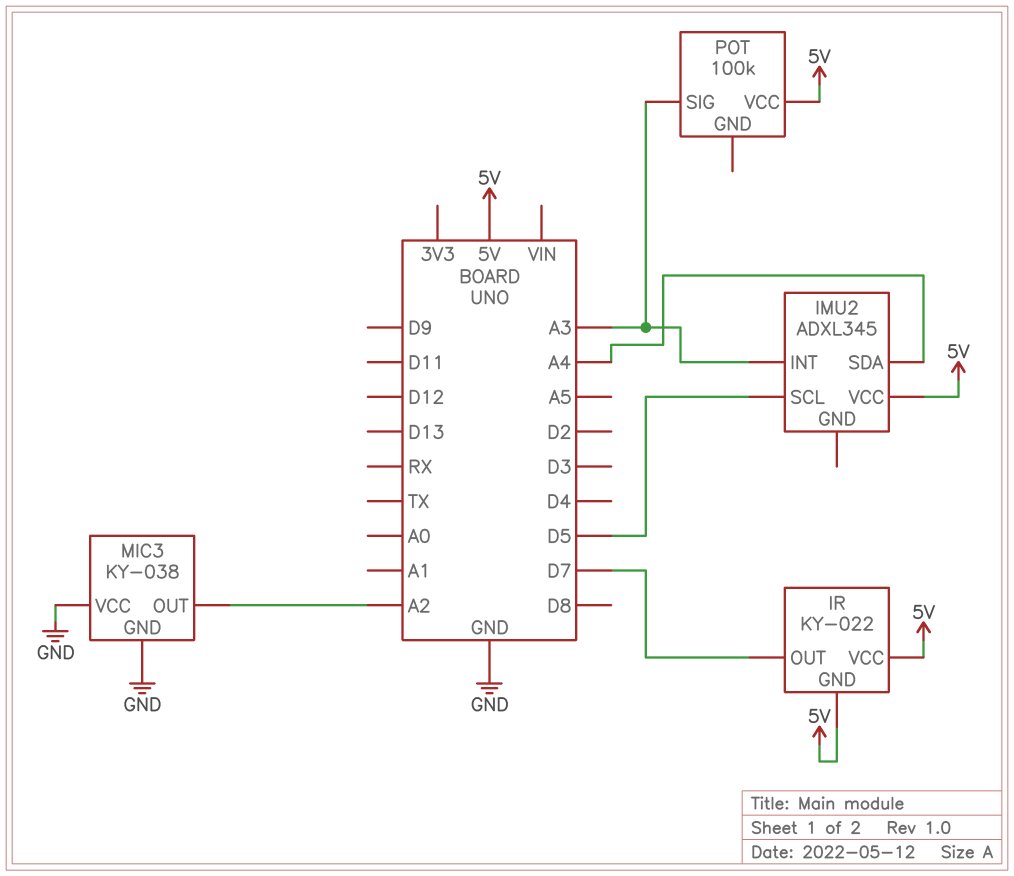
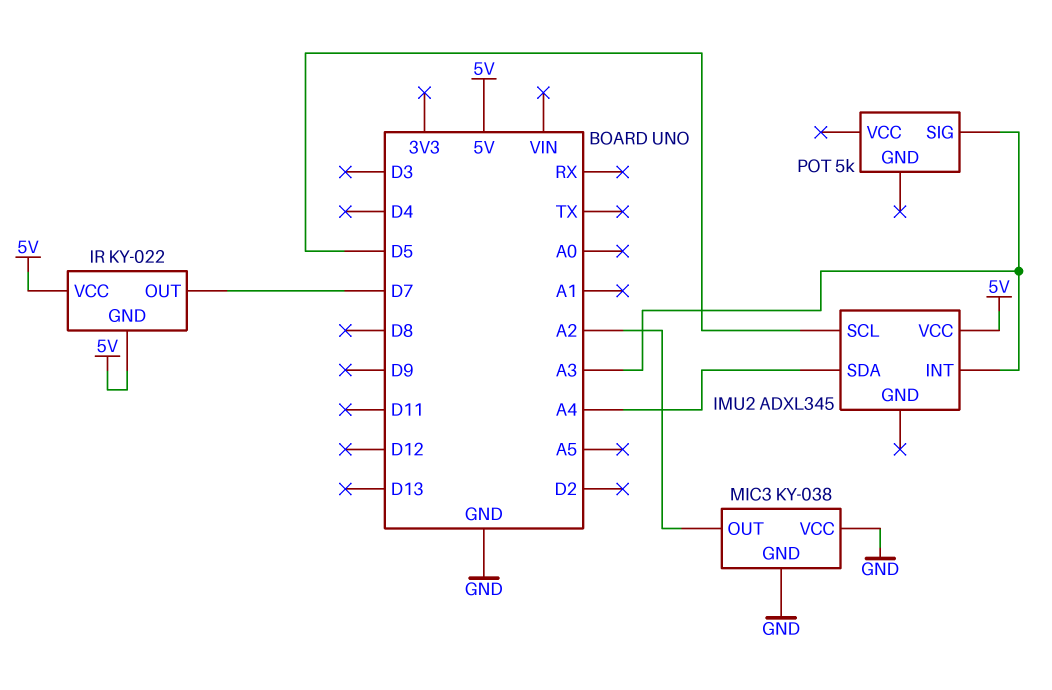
POT: 100k -> 5k
POT pin VCC: 5V -> none

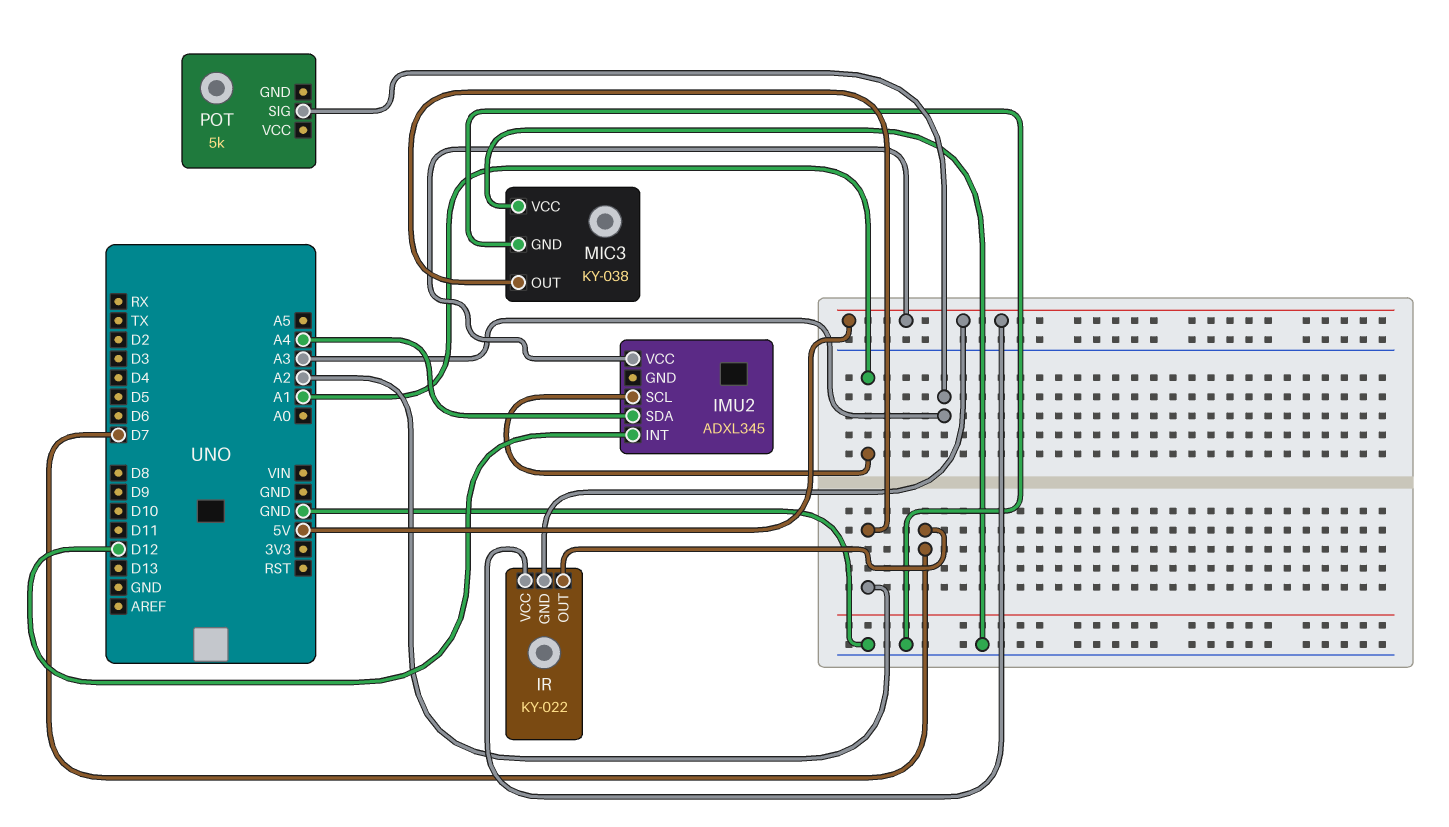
IMU2 pin INT: A3 -> D12
IMU2 pin SCL: D5 -> A1

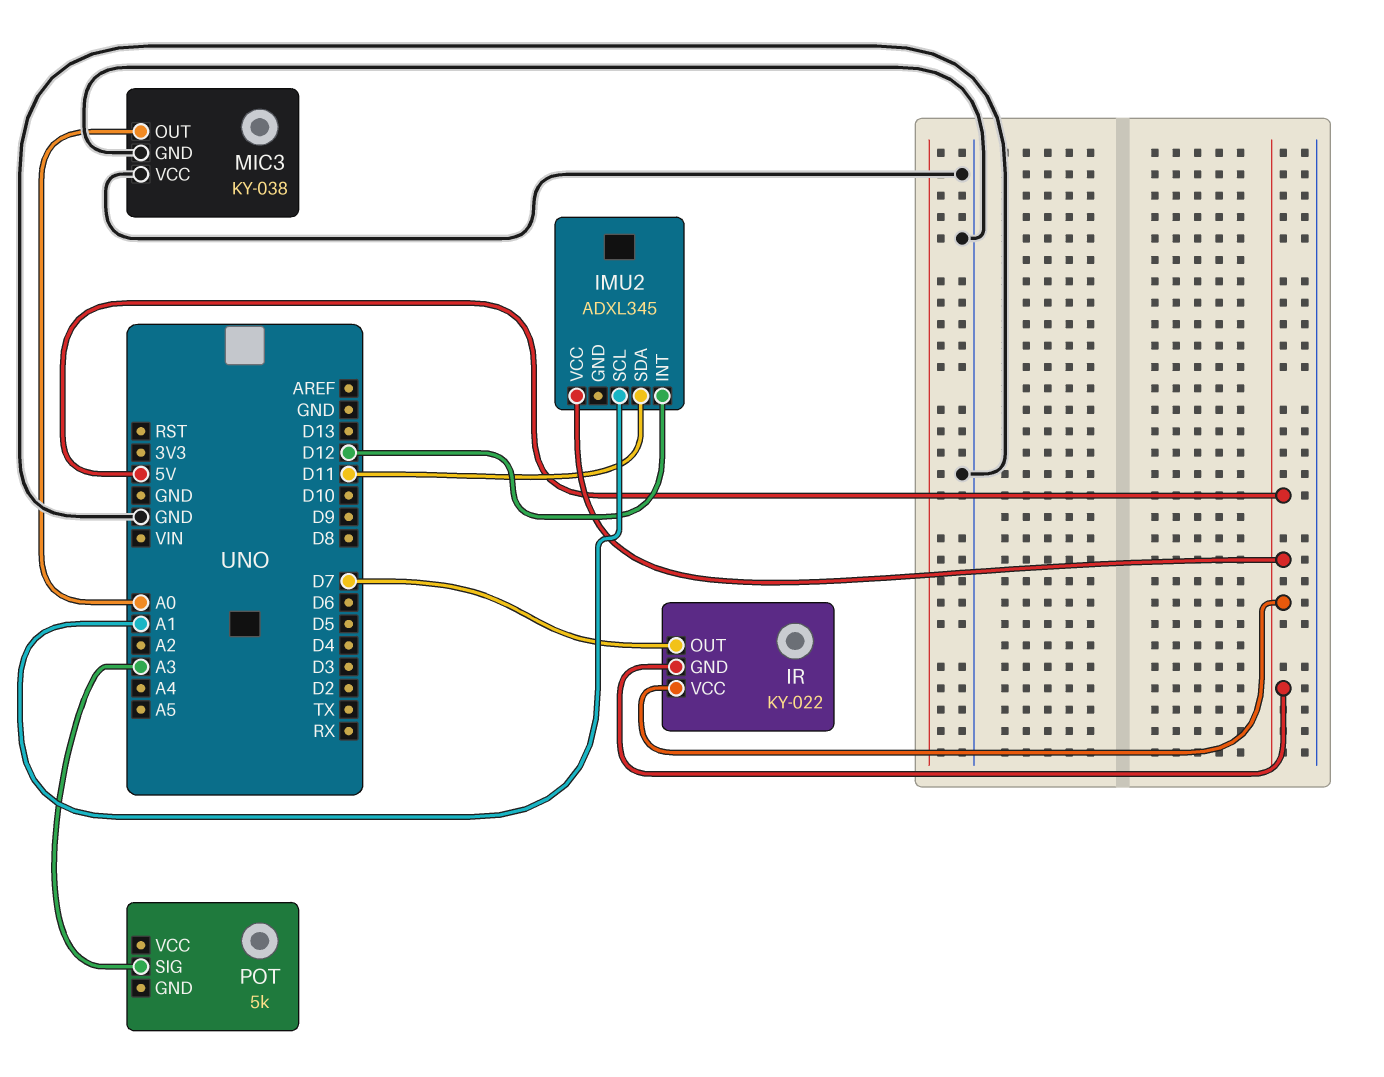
IMU2 pin SDA: A4 -> D11
MIC3 pin OUT: A2 -> A0

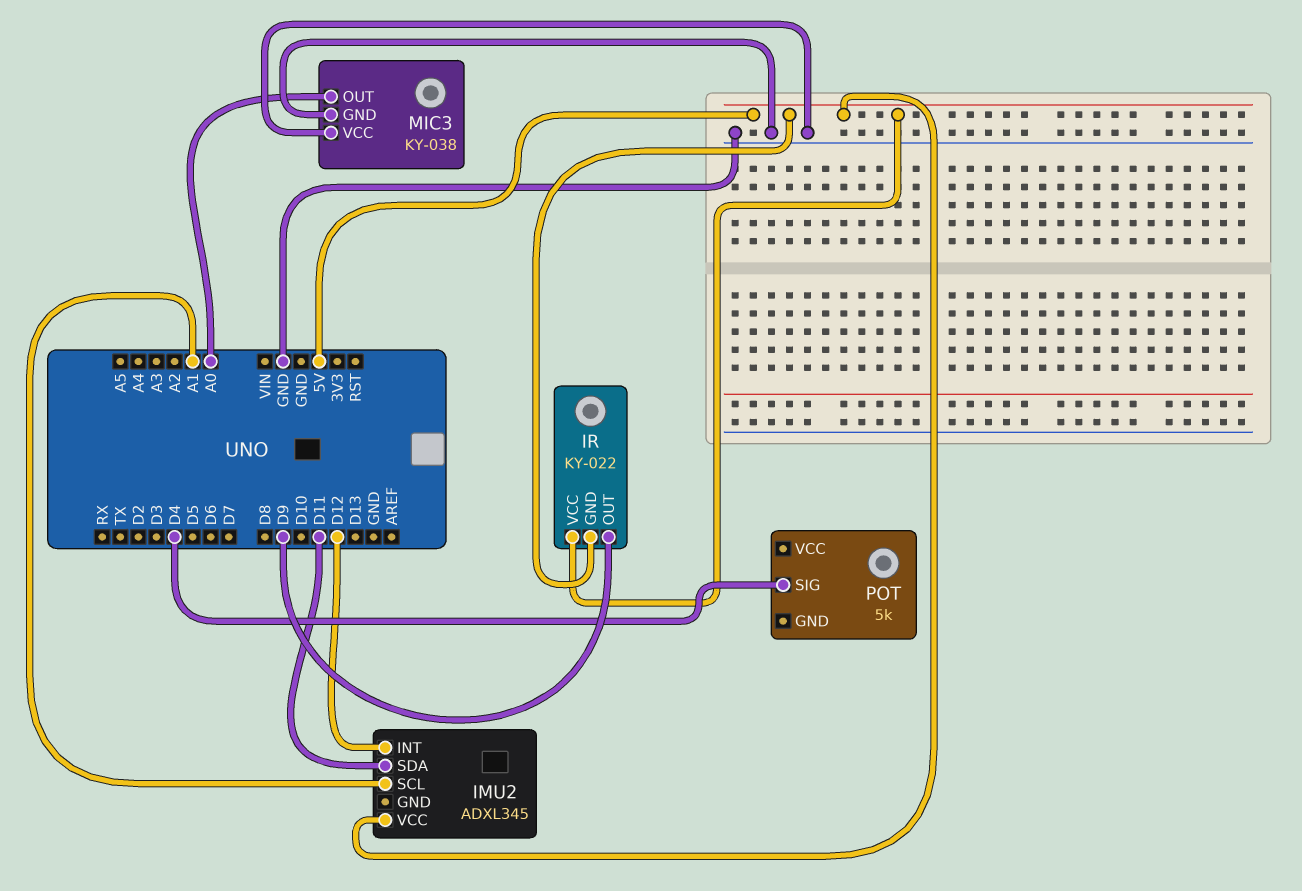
IR pin OUT: D7 -> D9
POT pin SIG: A3 -> D4

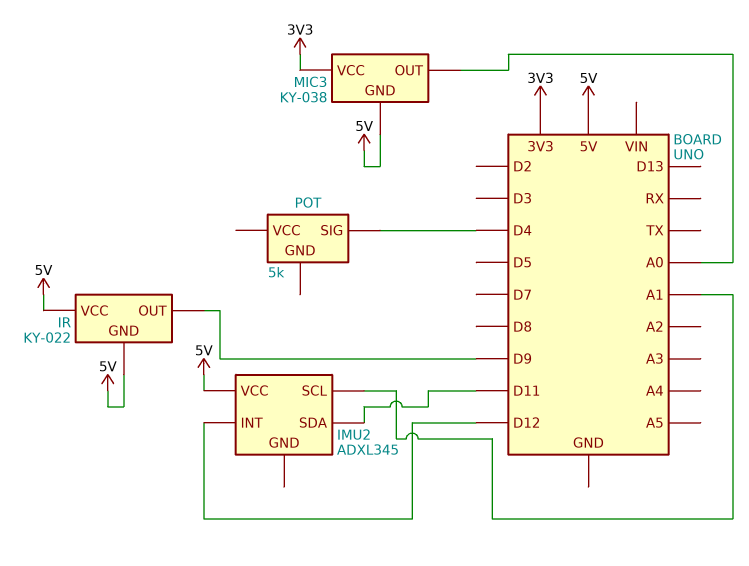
MIC3 pin GND: GND -> 5V
MIC3 pin VCC: GND -> 3V3

